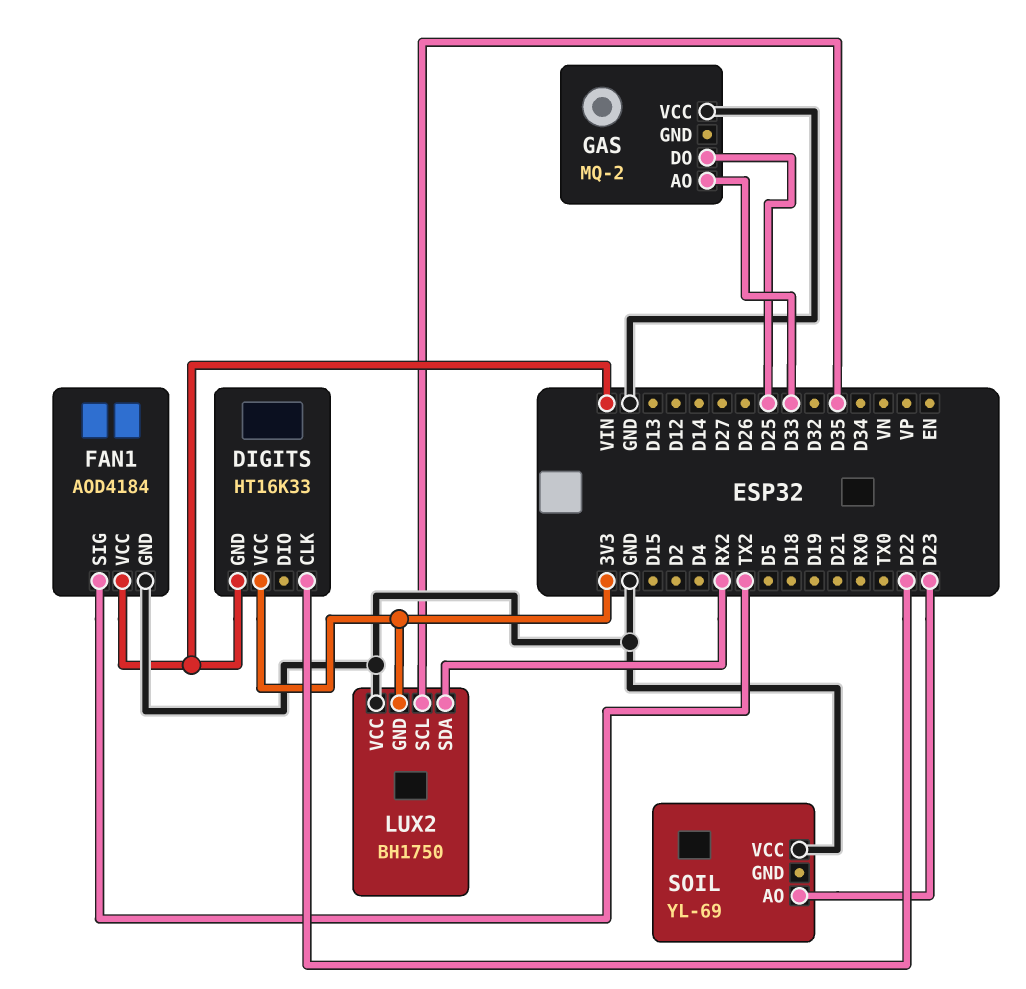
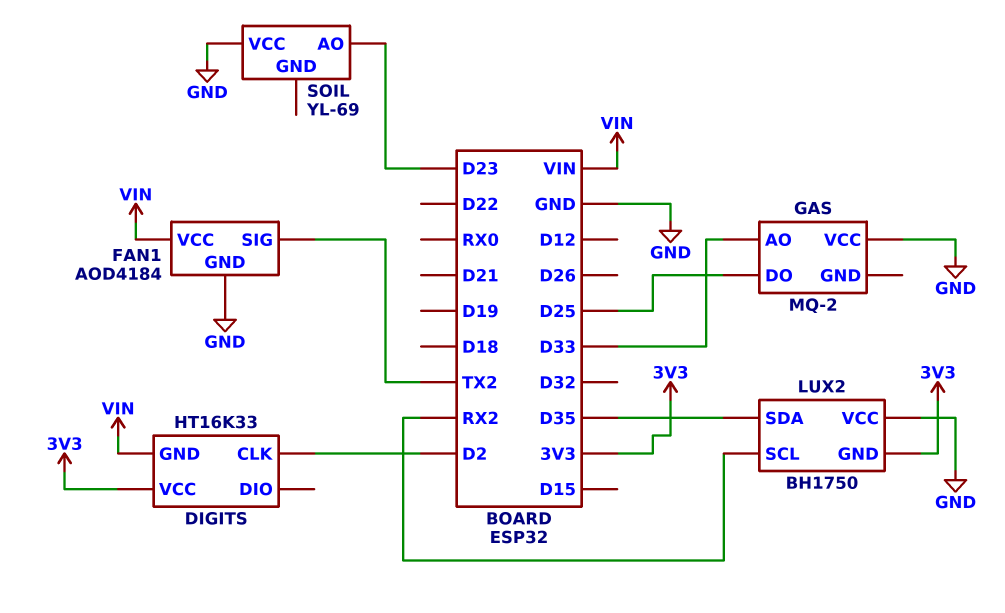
DIGITS pin CLK: D22 -> D2
LUX2 pin SCL: D35 -> RX2
LUX2 pin SDA: RX2 -> D35

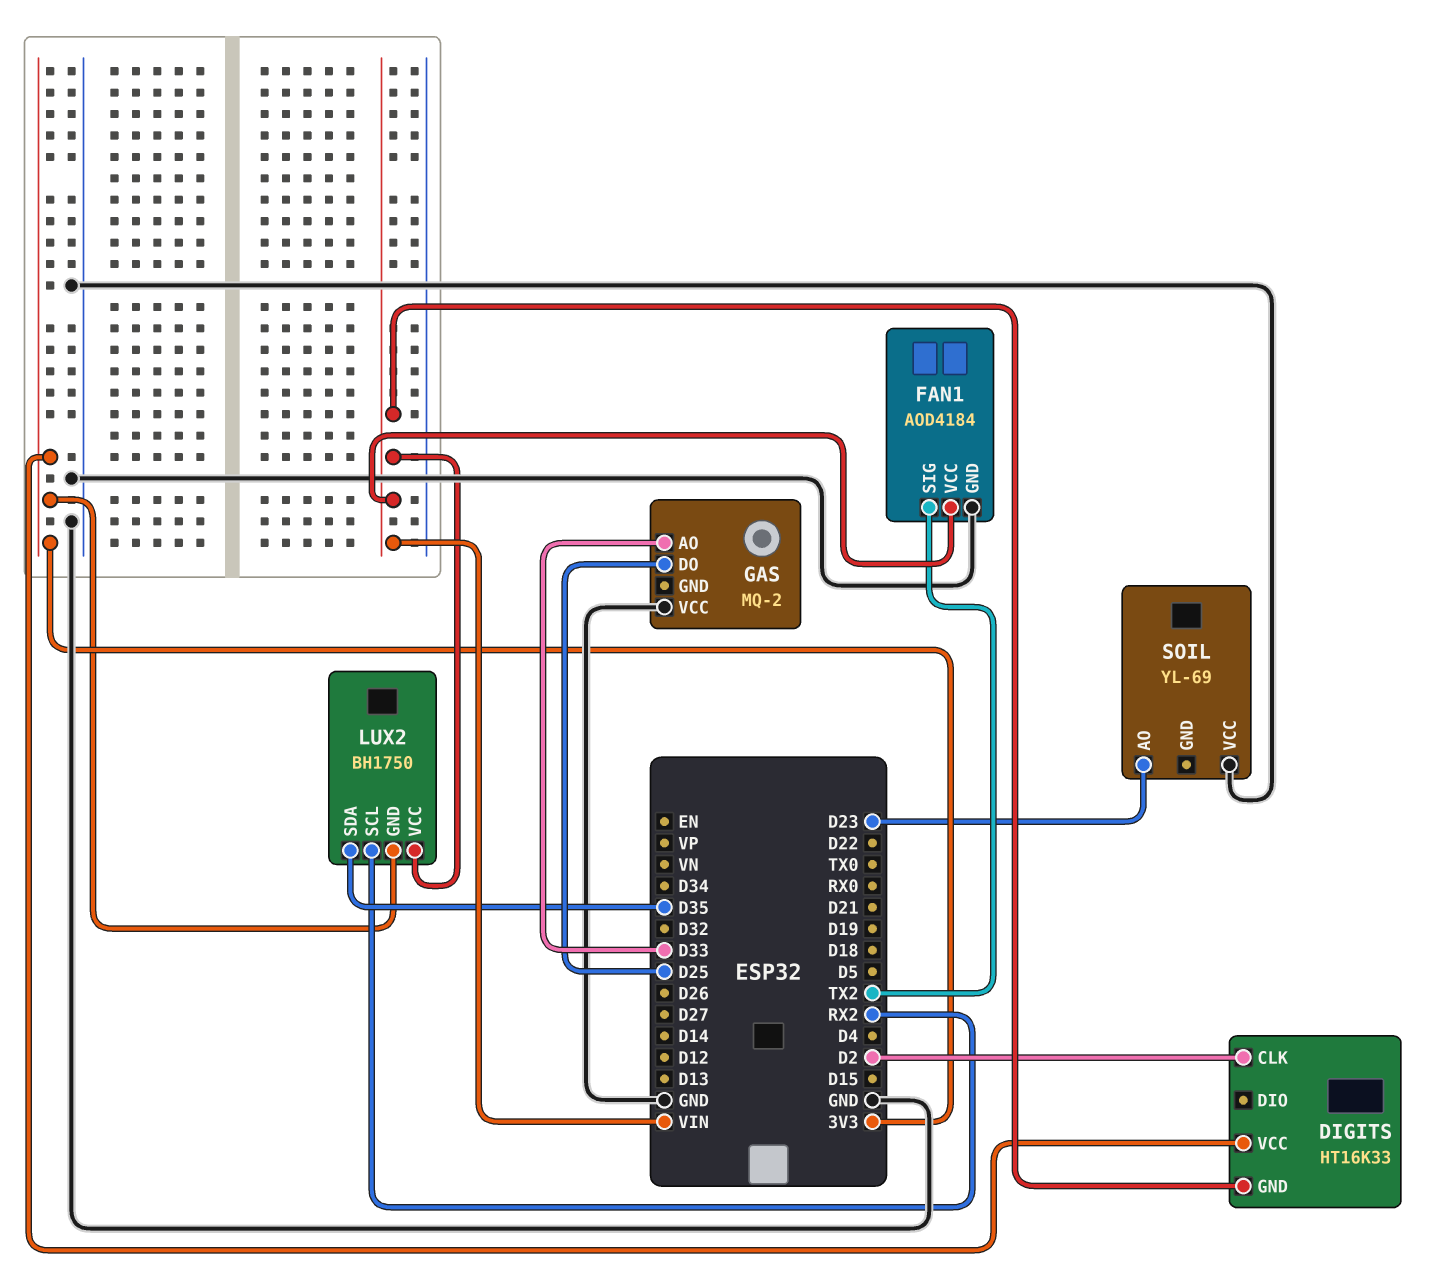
LUX2 pin VCC: GND -> VIN

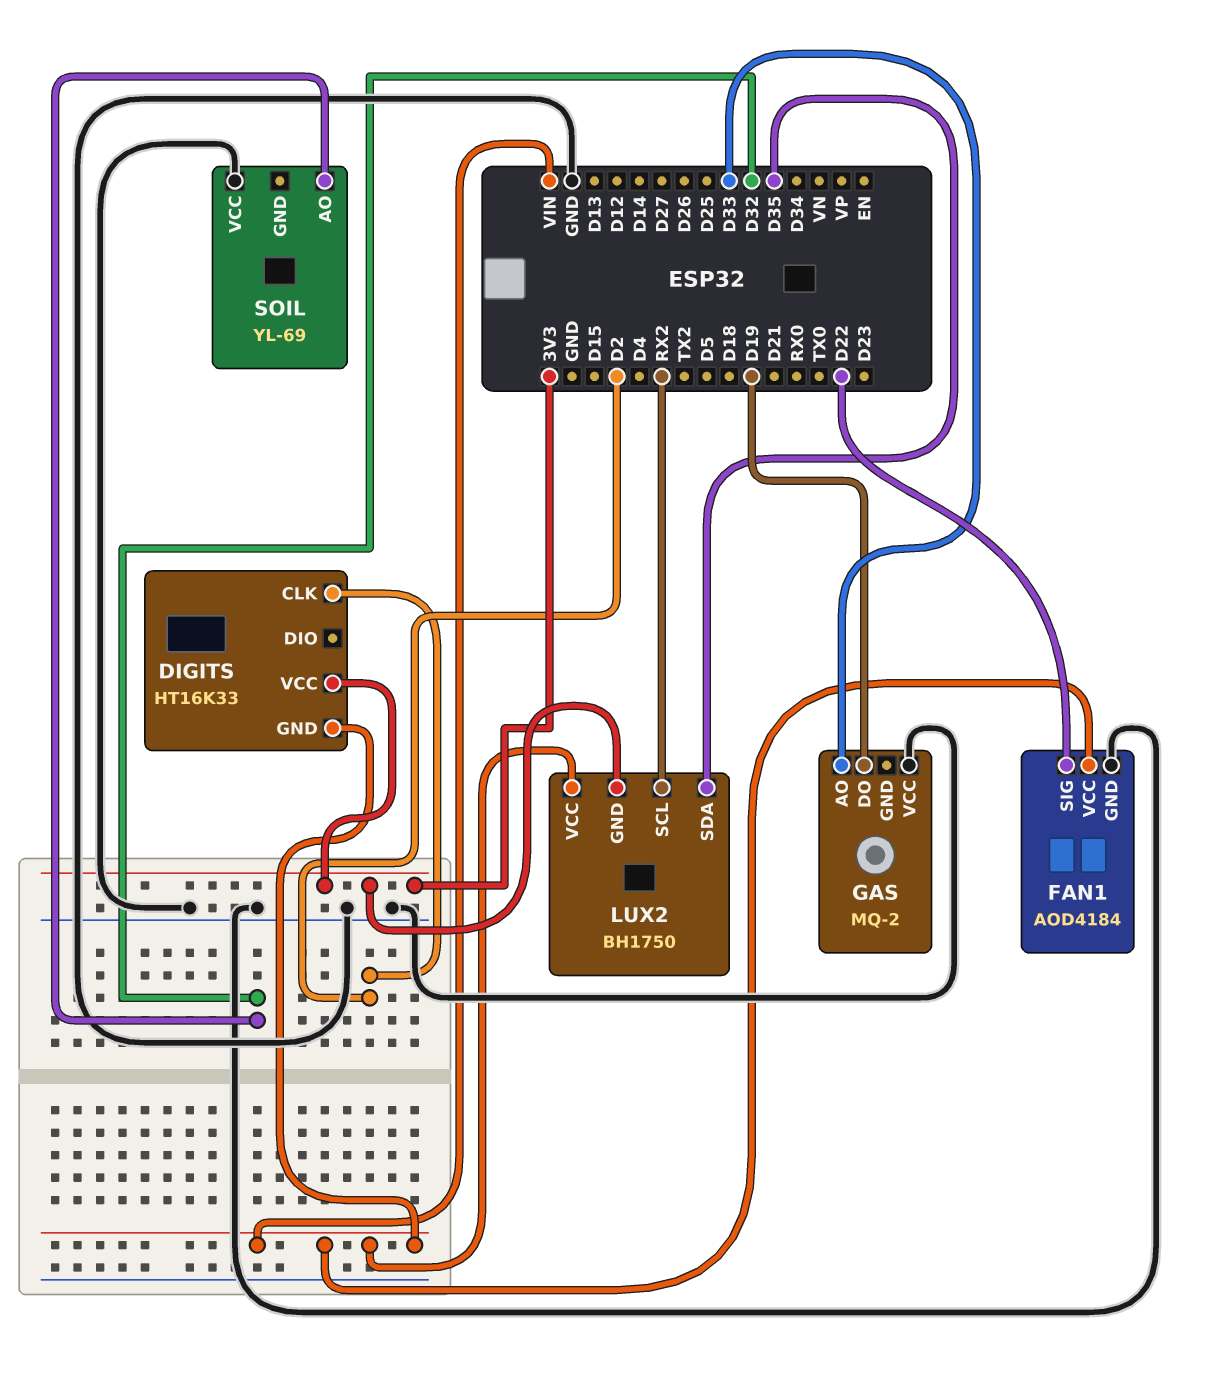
FAN1 pin SIG: TX2 -> D22
GAS pin DO: D25 -> D19
SOIL pin AO: D23 -> D32

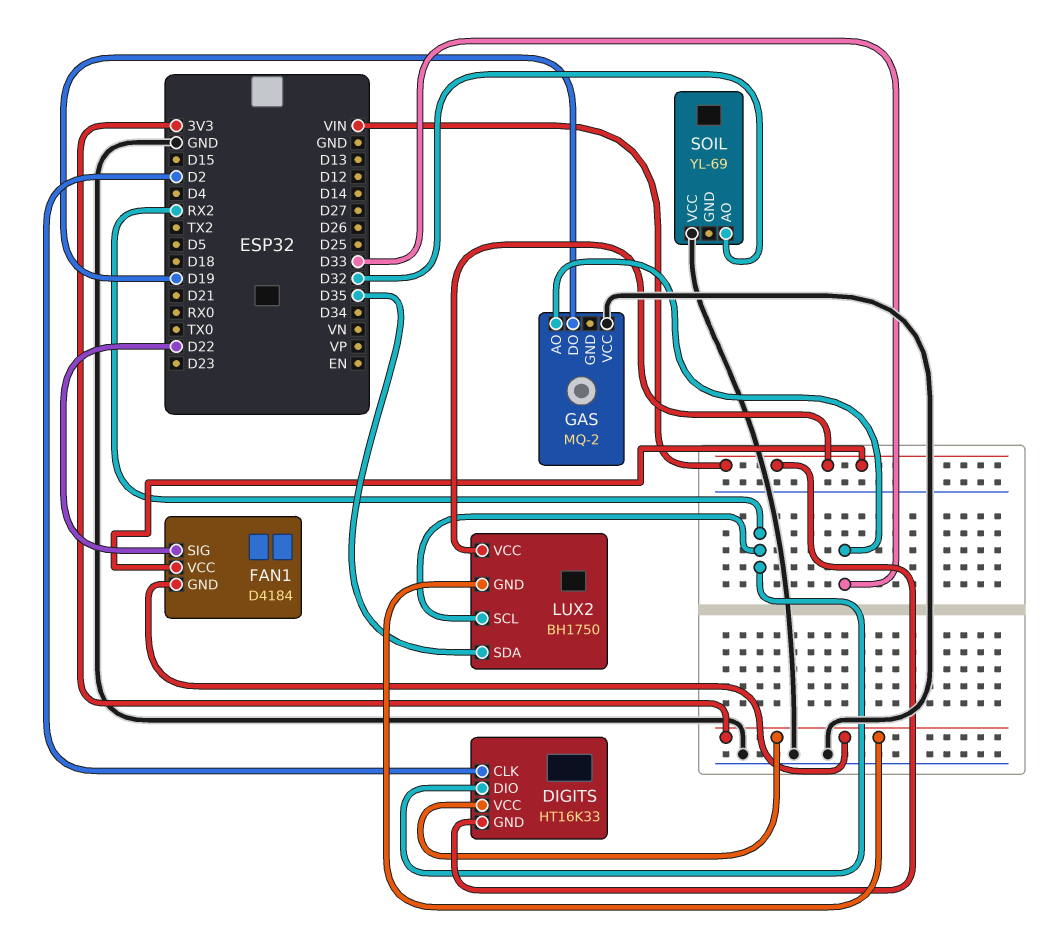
DIGITS pin DIO: none -> RX2
FAN1: AOD4184 -> D4184
FAN1 pin GND: GND -> 3V3

